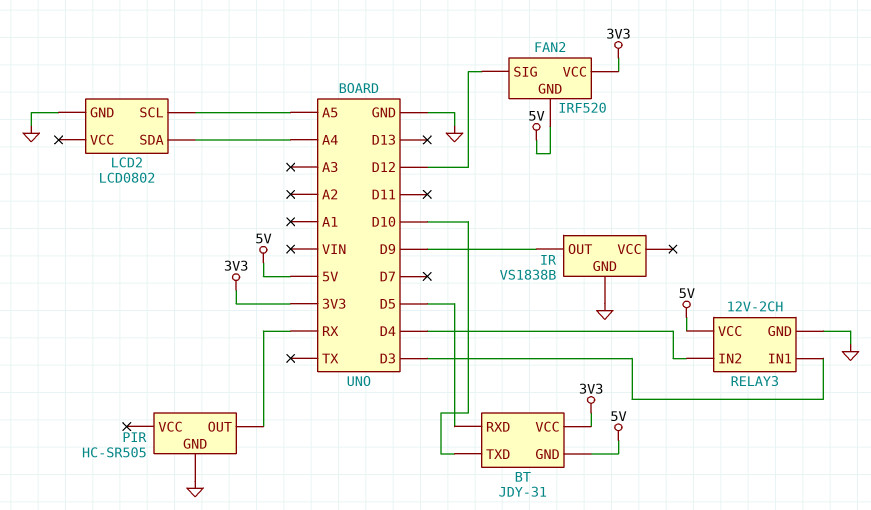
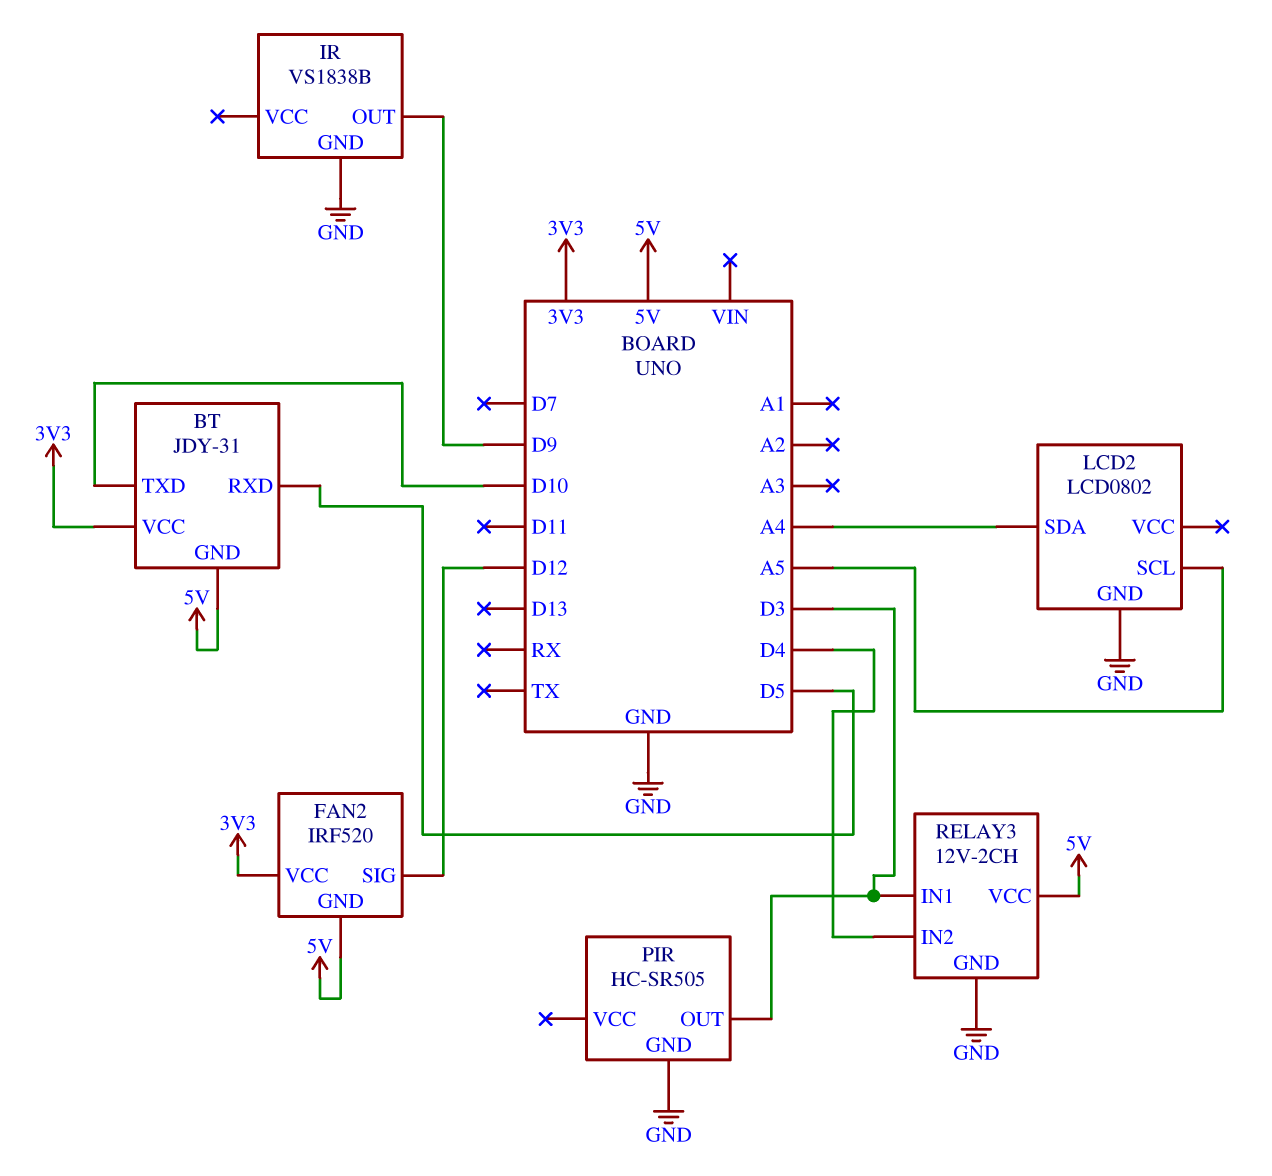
PIR pin OUT: RX -> D3

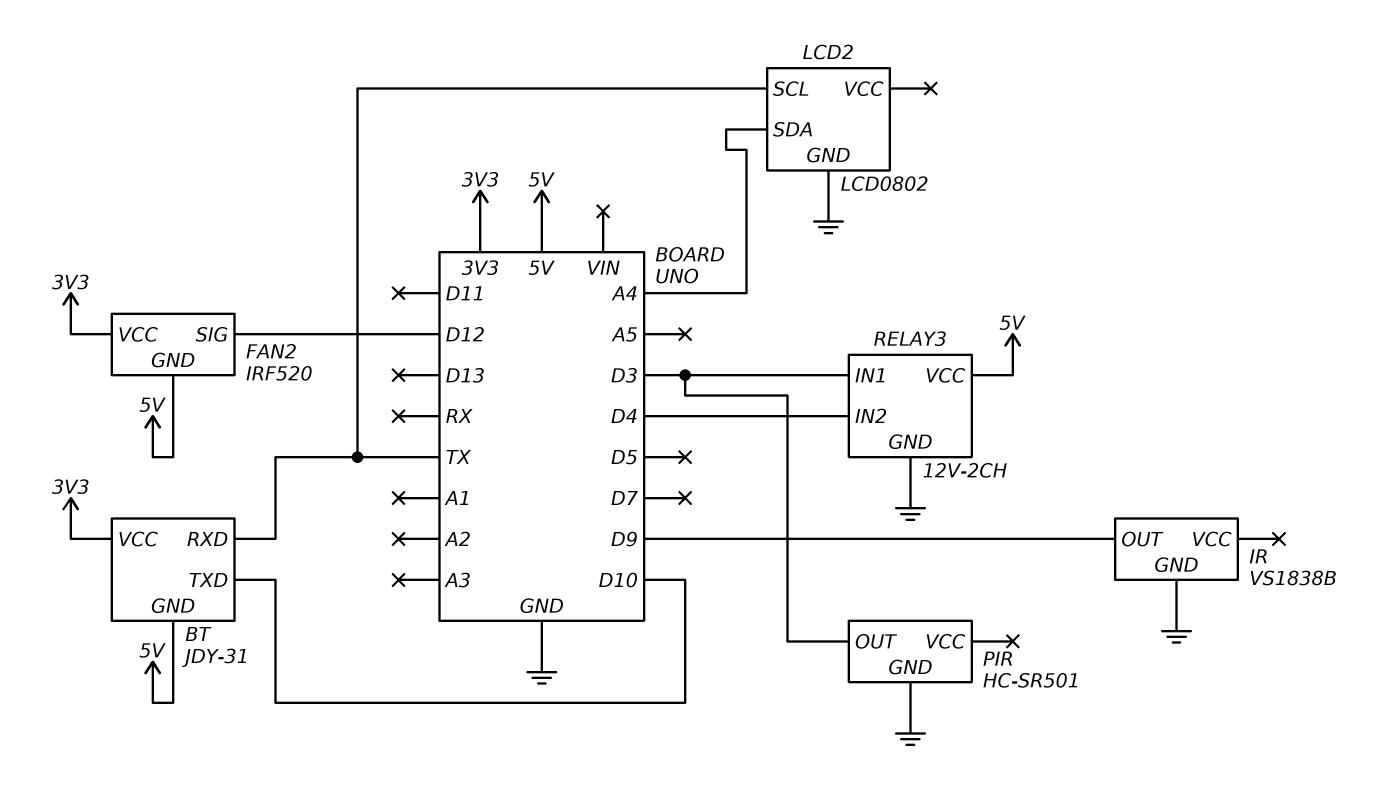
BT pin RXD: D5 -> TX
LCD2 pin SCL: A5 -> TX
PIR: HC-SR505 -> HC-SR501

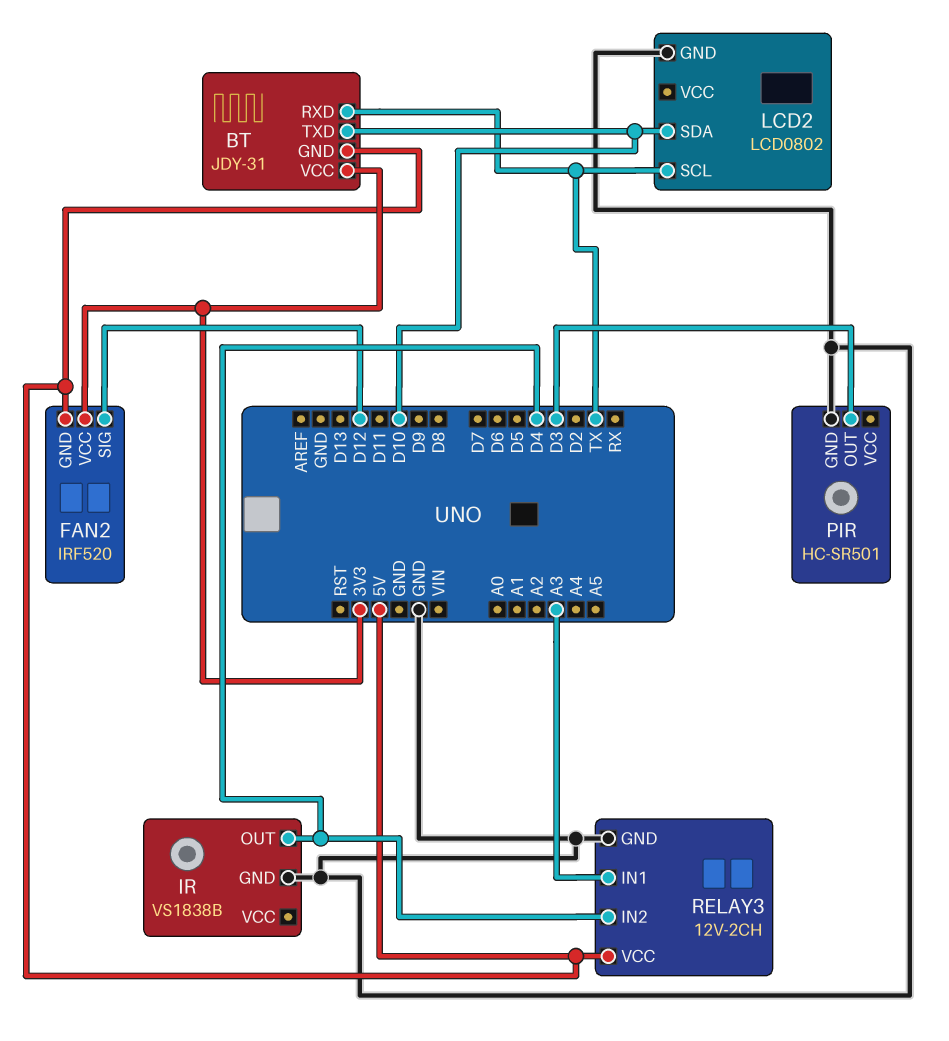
IR pin OUT: D9 -> D4
LCD2 pin SDA: A4 -> D10
RELAY3 pin IN1: D3 -> A3

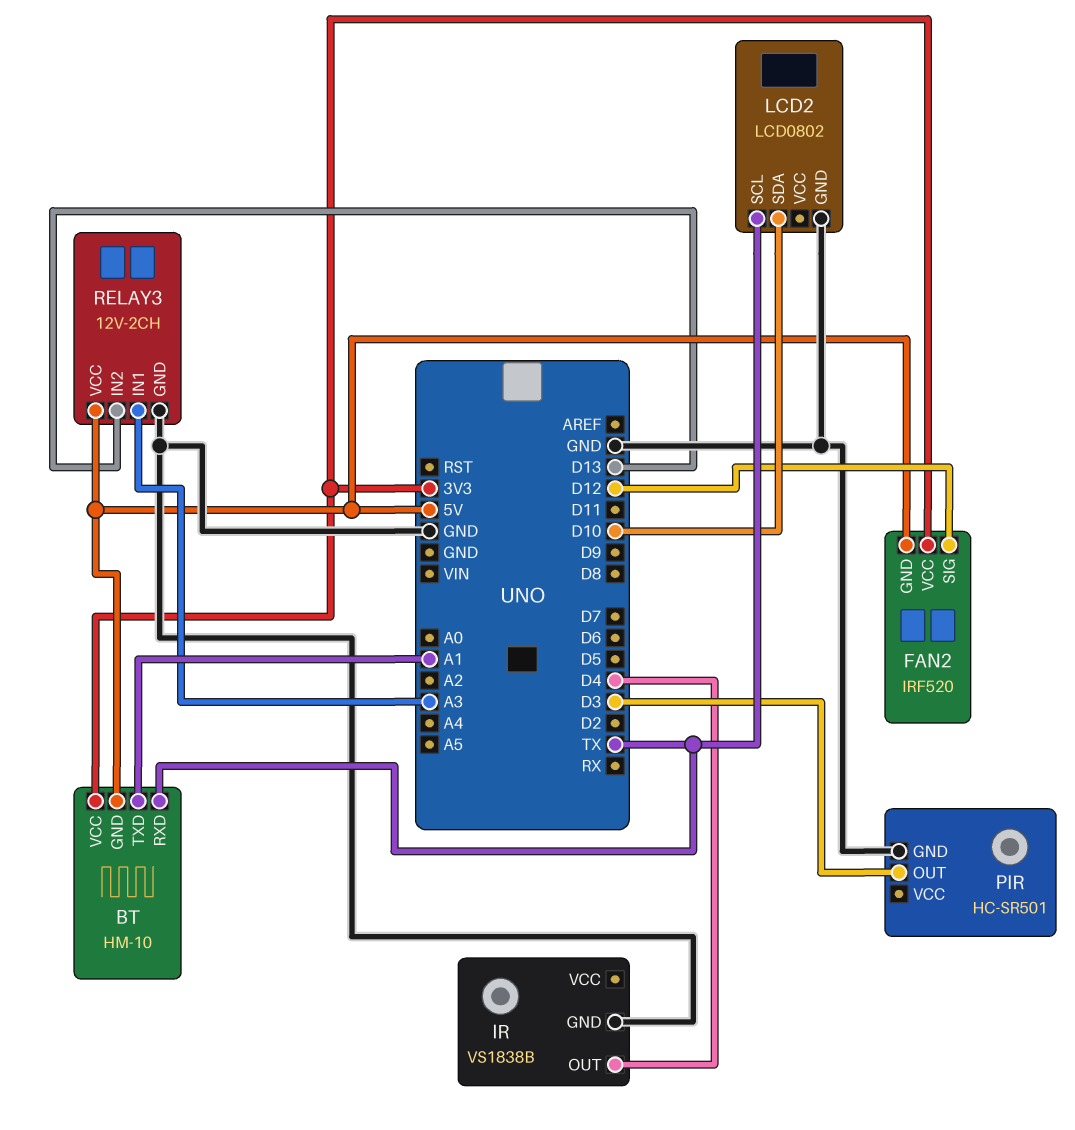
BT: JDY-31 -> HM-10
BT pin TXD: D10 -> A1
RELAY3 pin IN2: D4 -> D13

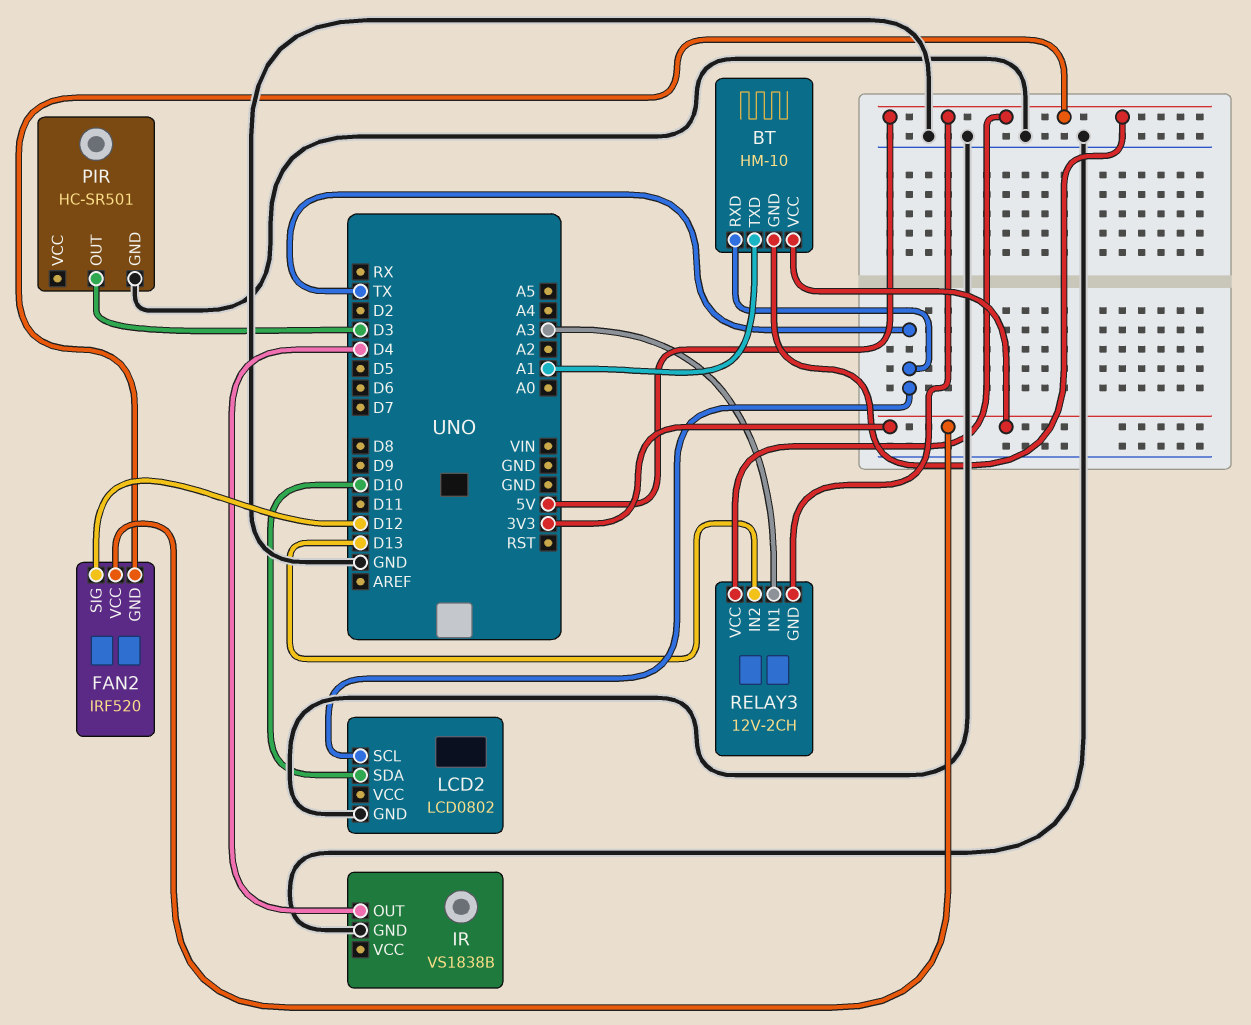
RELAY3 pin GND: GND -> 5V

